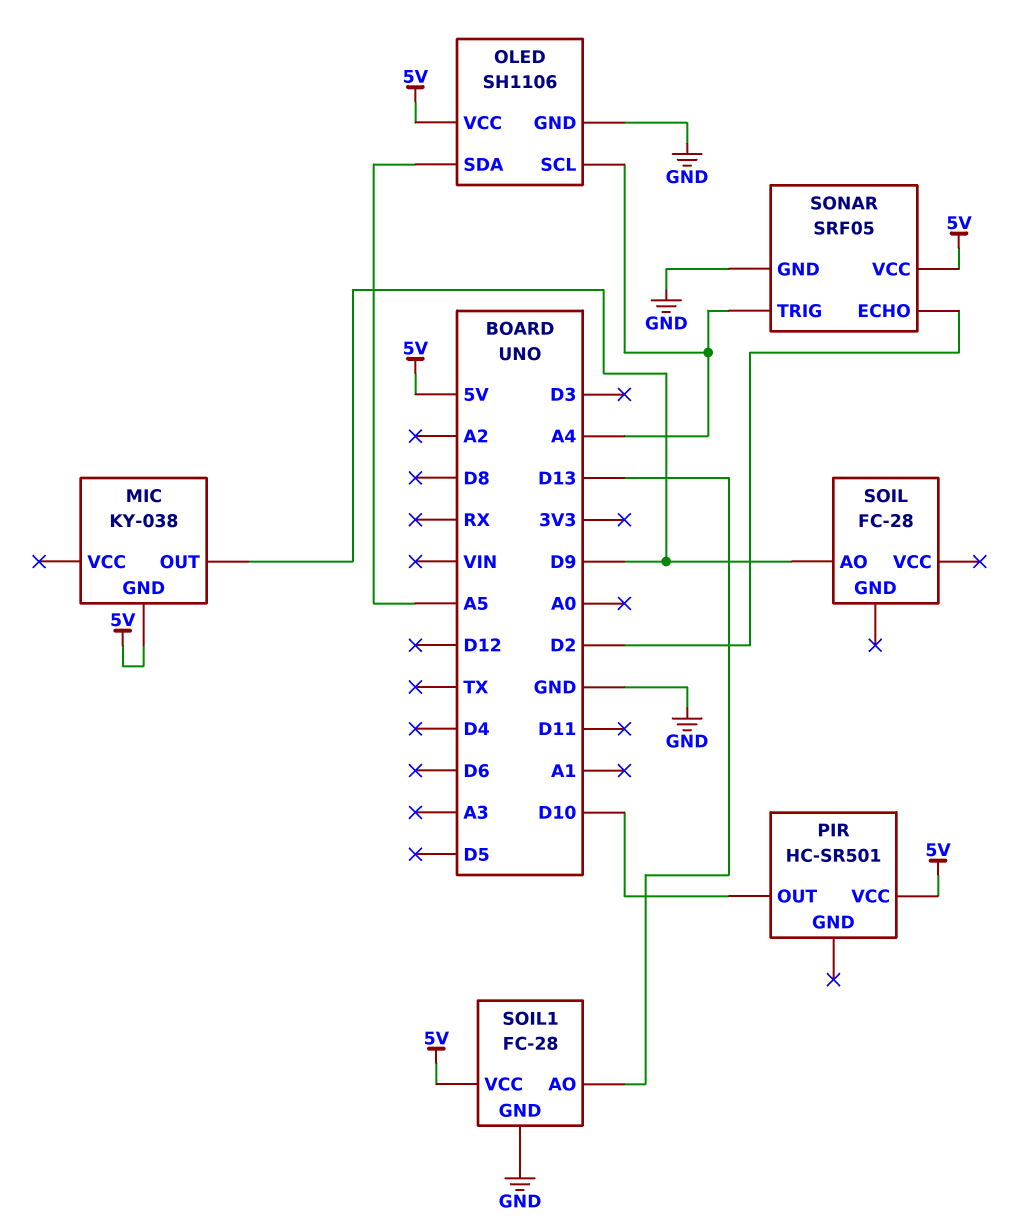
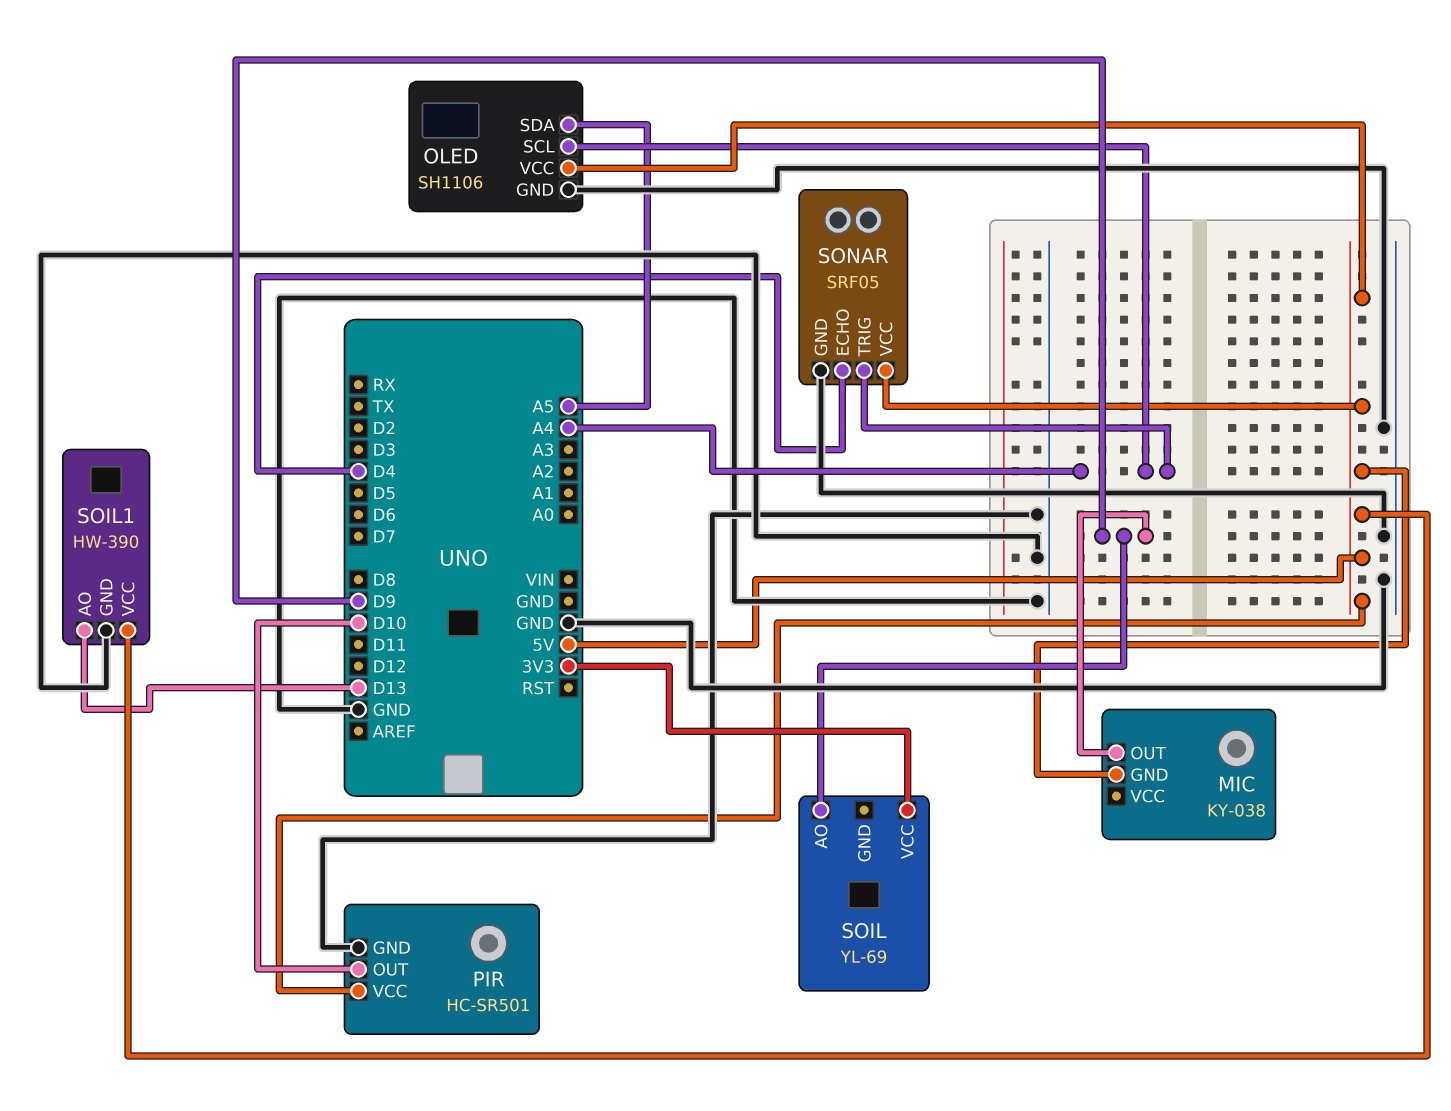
PIR pin GND: none -> GND
SOIL: FC-28 -> YL-69
SOIL pin VCC: none -> 3V3
SOIL1: FC-28 -> HW-390
SONAR pin ECHO: D2 -> D4

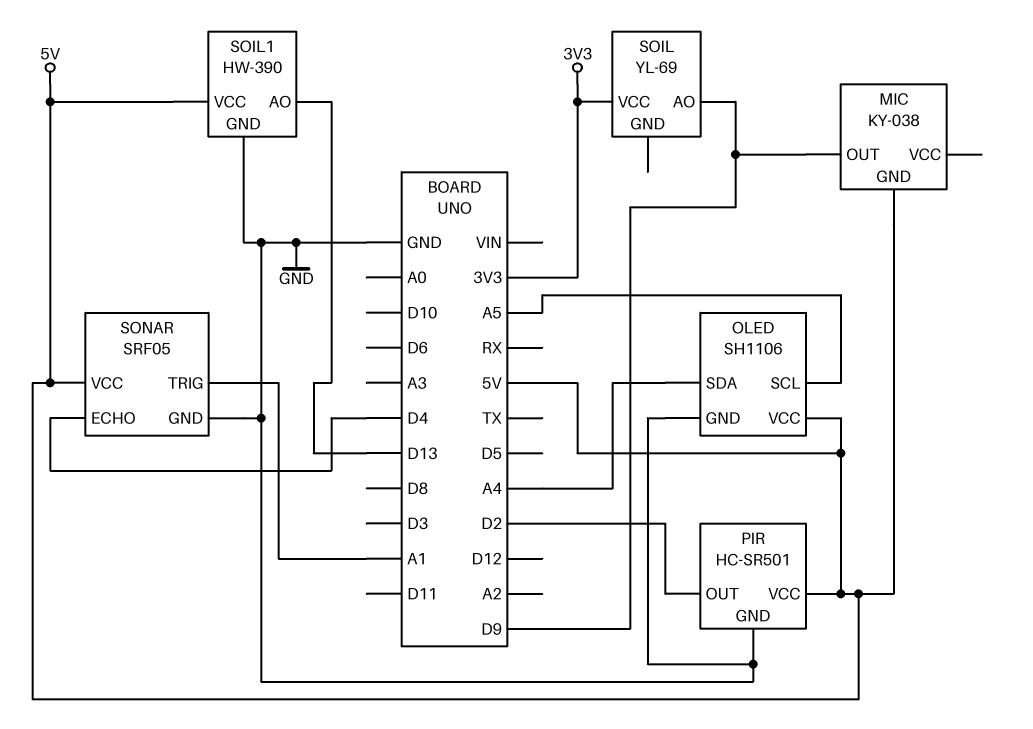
OLED pin SCL: A4 -> A5
OLED pin SDA: A5 -> A4
PIR pin OUT: D10 -> D2
SONAR pin TRIG: A4 -> A1

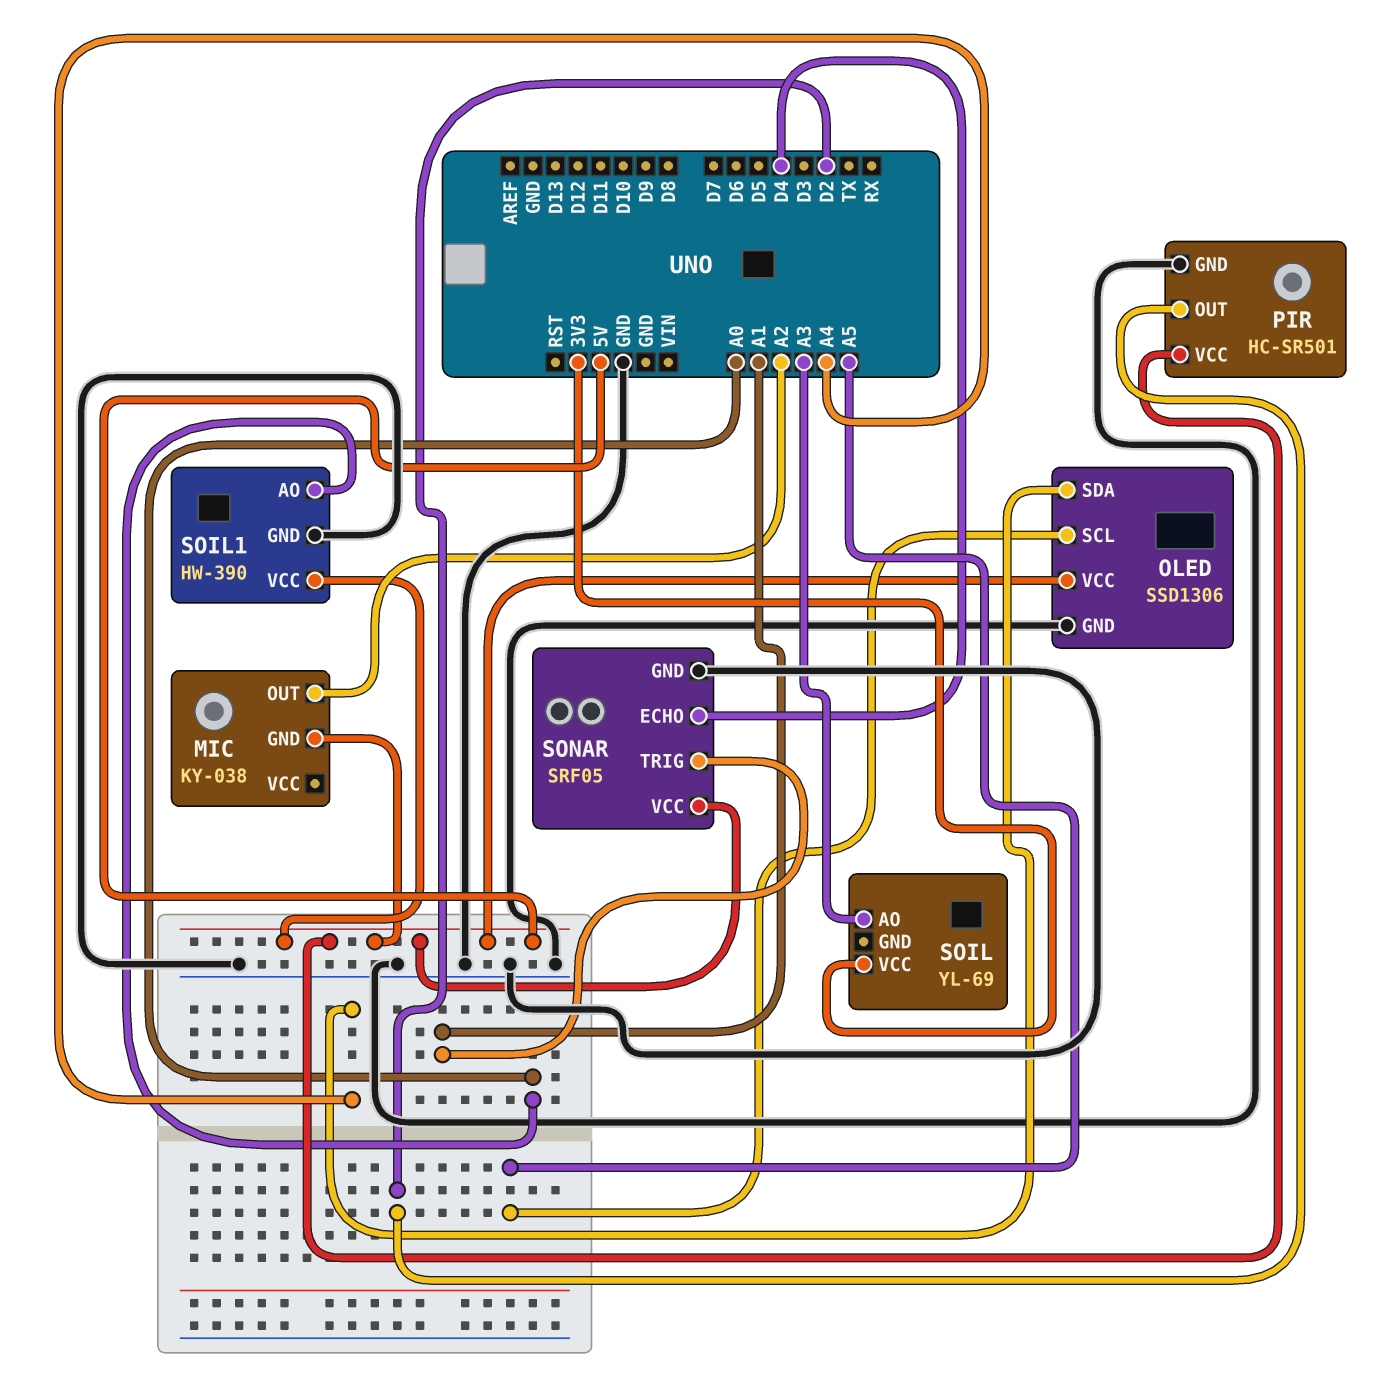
MIC pin OUT: D9 -> A2
OLED: SH1106 -> SSD1306
SOIL pin AO: D9 -> A3
SOIL1 pin AO: D13 -> A0

